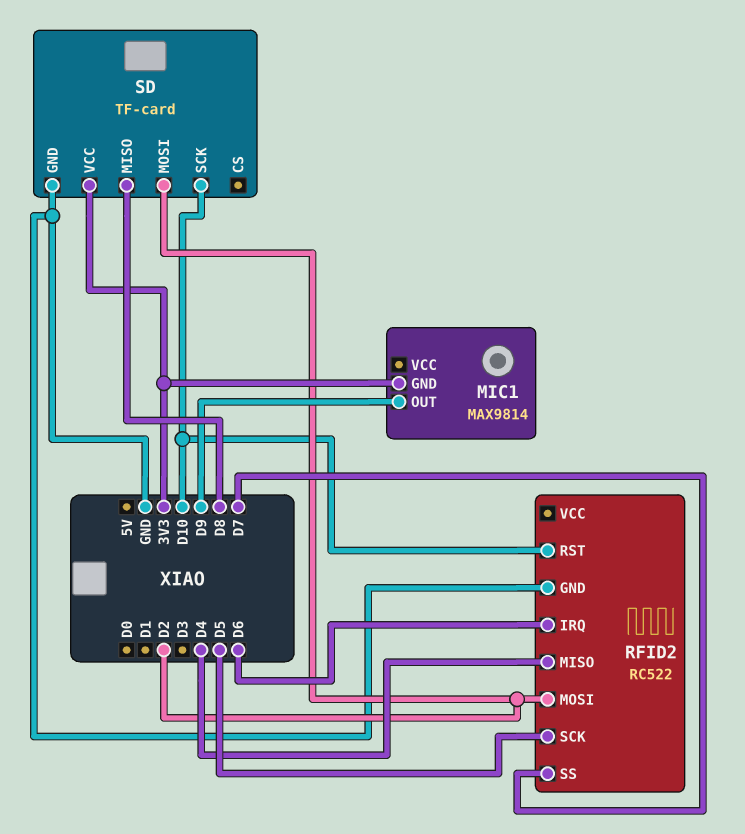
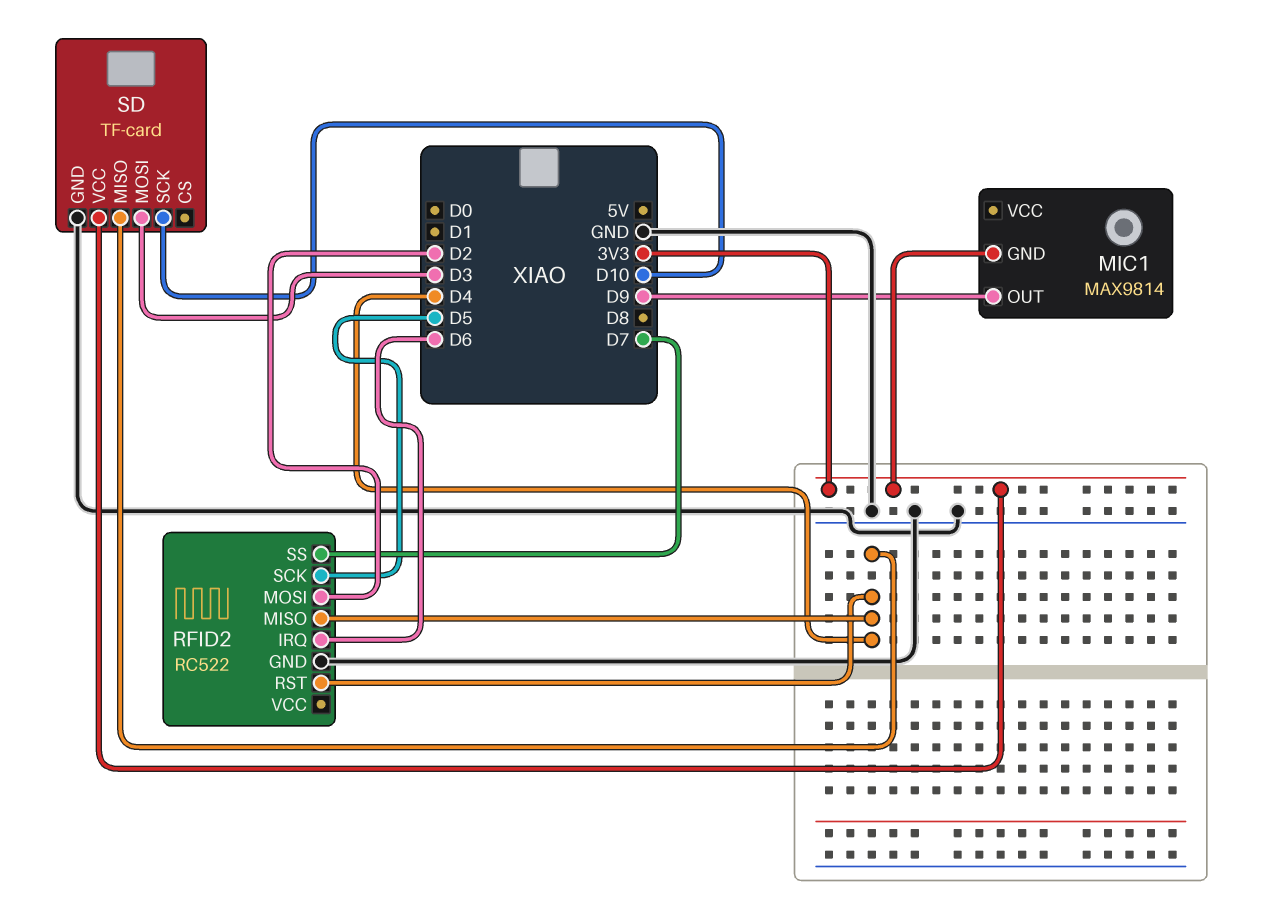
RFID2 pin RST: D10 -> D4
SD pin MISO: D8 -> D4
SD pin MOSI: D2 -> D3

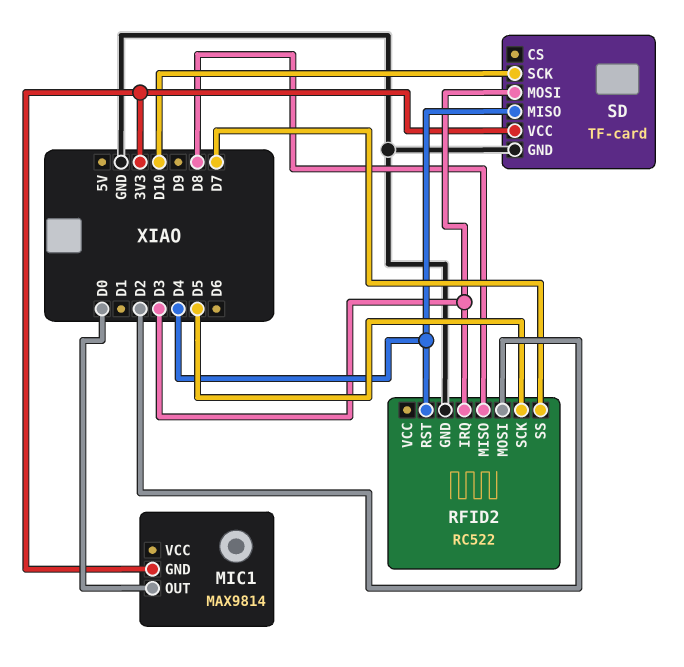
MIC1 pin OUT: D9 -> D0
RFID2 pin IRQ: D6 -> D3
RFID2 pin MISO: D4 -> D8

